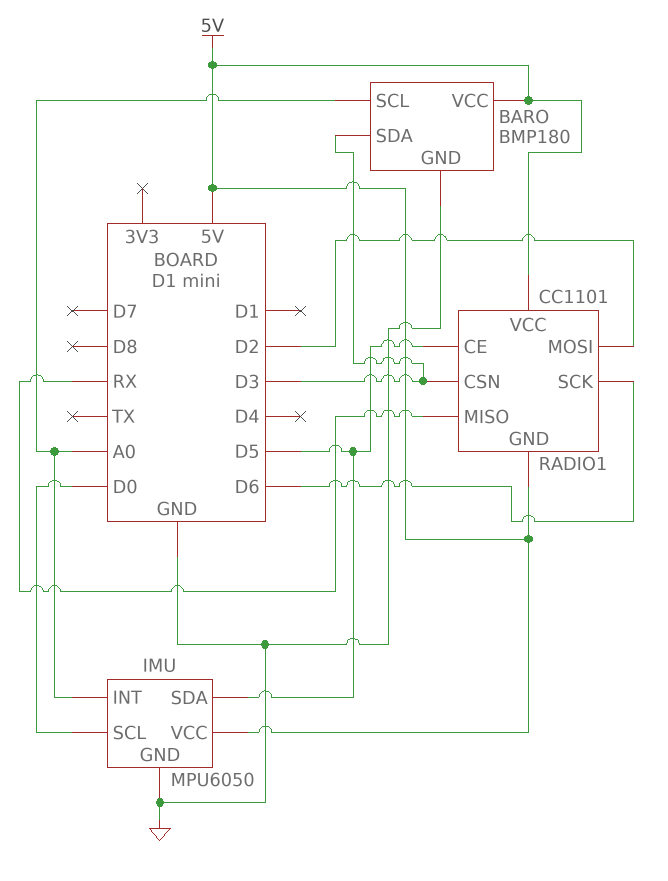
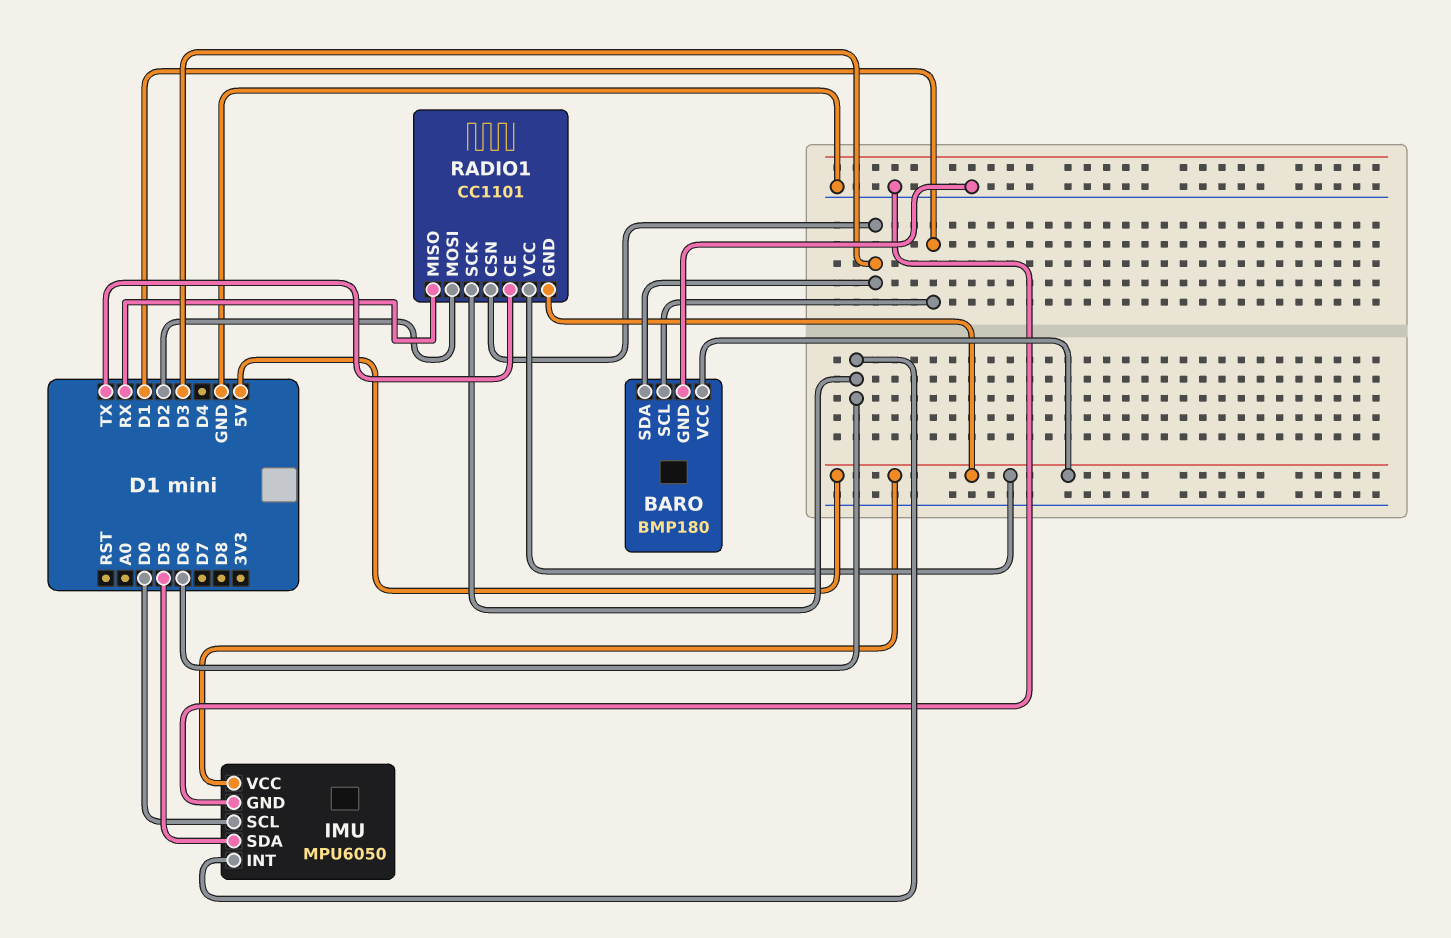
BARO pin SCL: A0 -> D1
IMU pin INT: A0 -> D6
RADIO1 pin CE: D5 -> TX

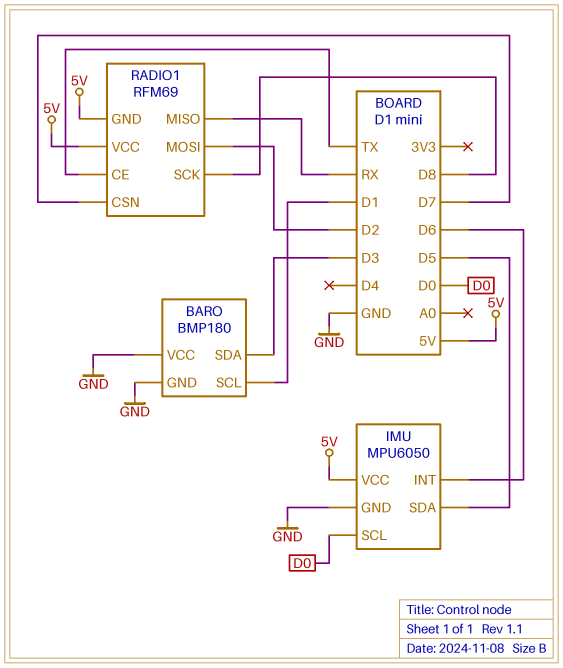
BARO pin VCC: 5V -> GND
RADIO1: CC1101 -> RFM69
RADIO1 pin CSN: D3 -> D7
RADIO1 pin SCK: D6 -> D8

